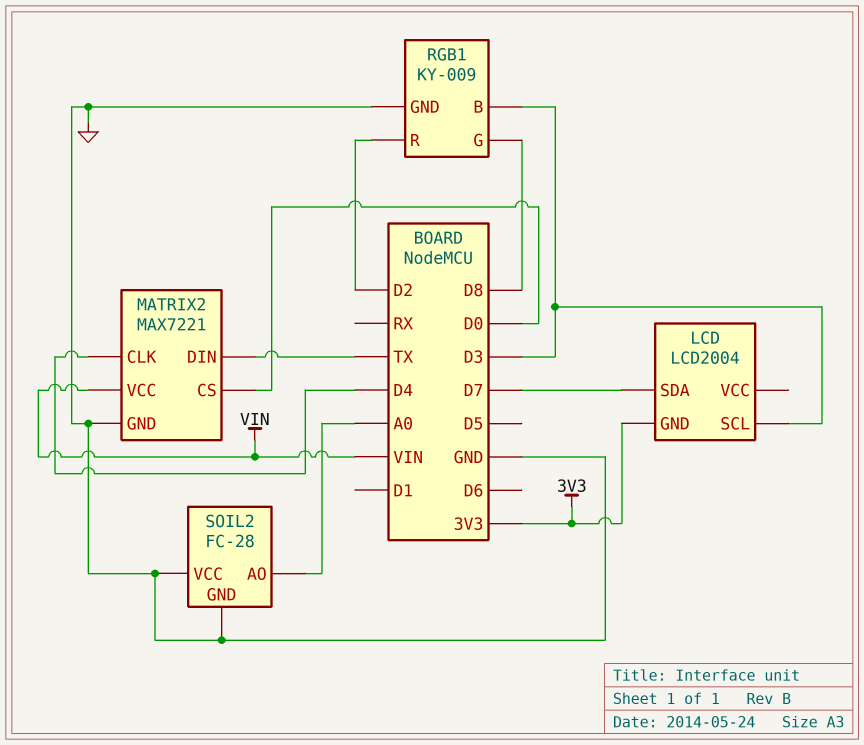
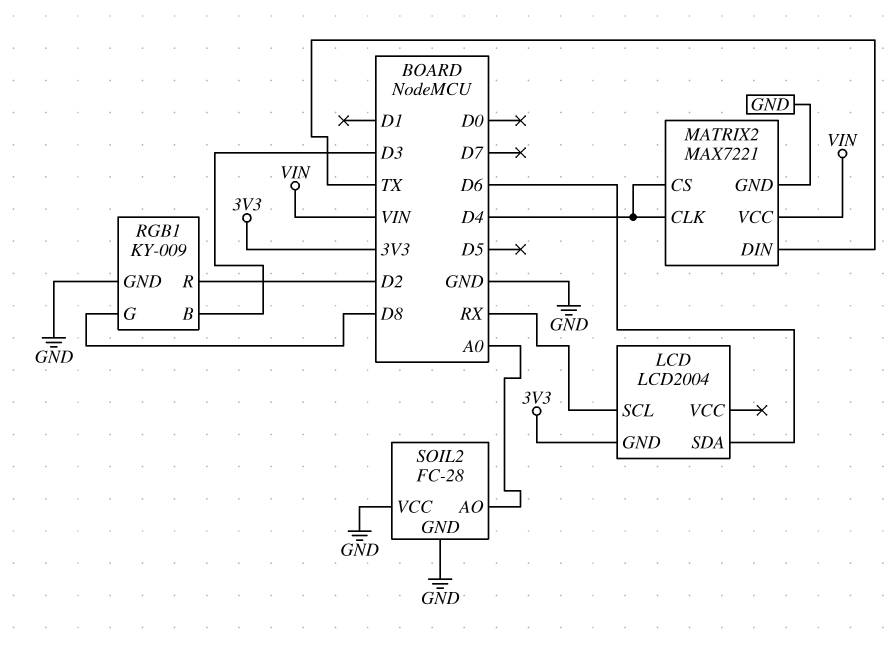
LCD pin SCL: D3 -> RX
LCD pin SDA: D7 -> D6
MATRIX2 pin CS: D0 -> D4

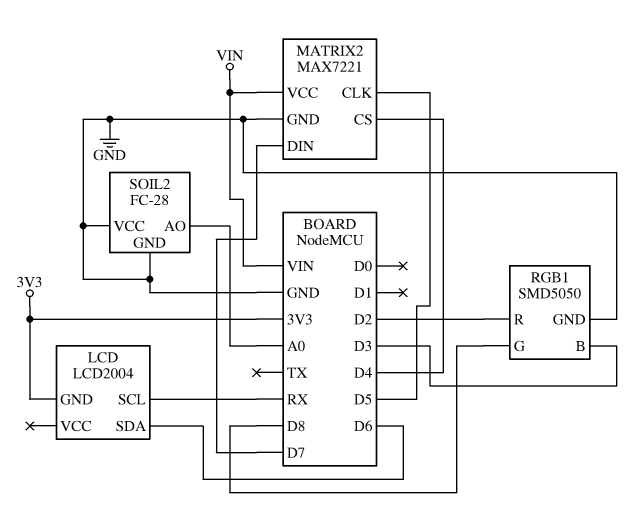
MATRIX2 pin CLK: D4 -> D5
MATRIX2 pin DIN: TX -> D7
RGB1: KY-009 -> SMD5050

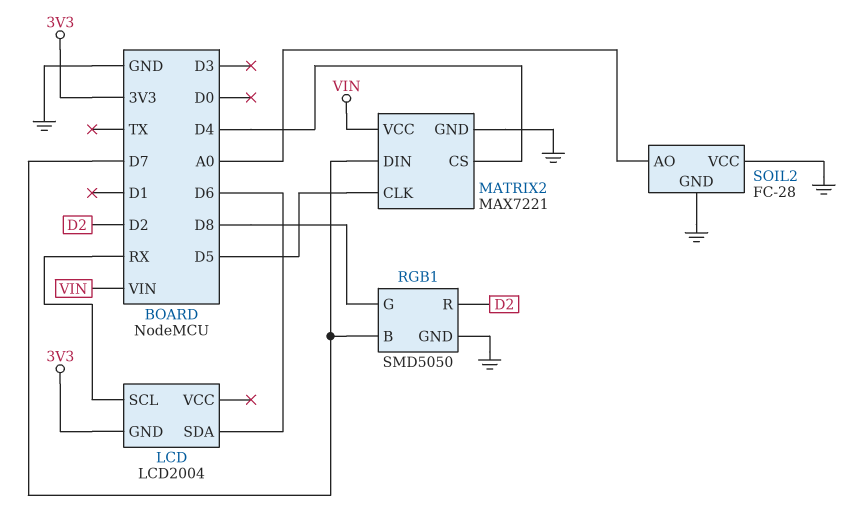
RGB1 pin B: D3 -> D7

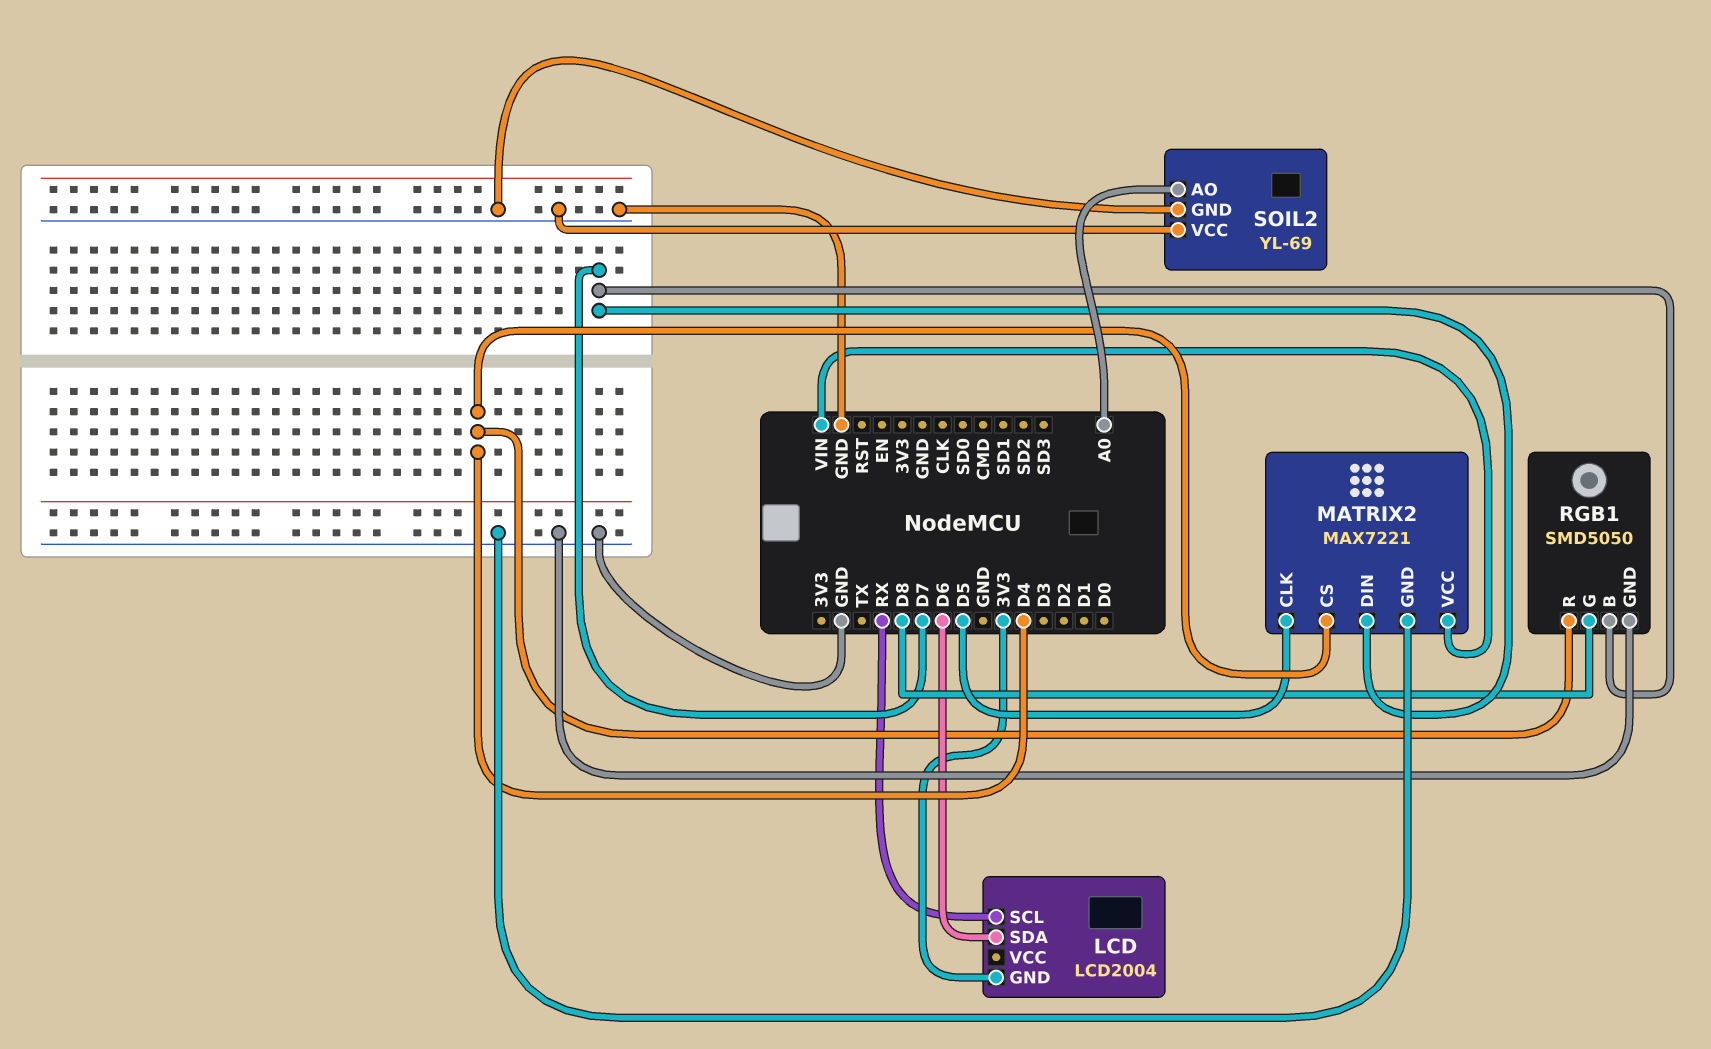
RGB1 pin R: D2 -> D4
SOIL2: FC-28 -> YL-69

